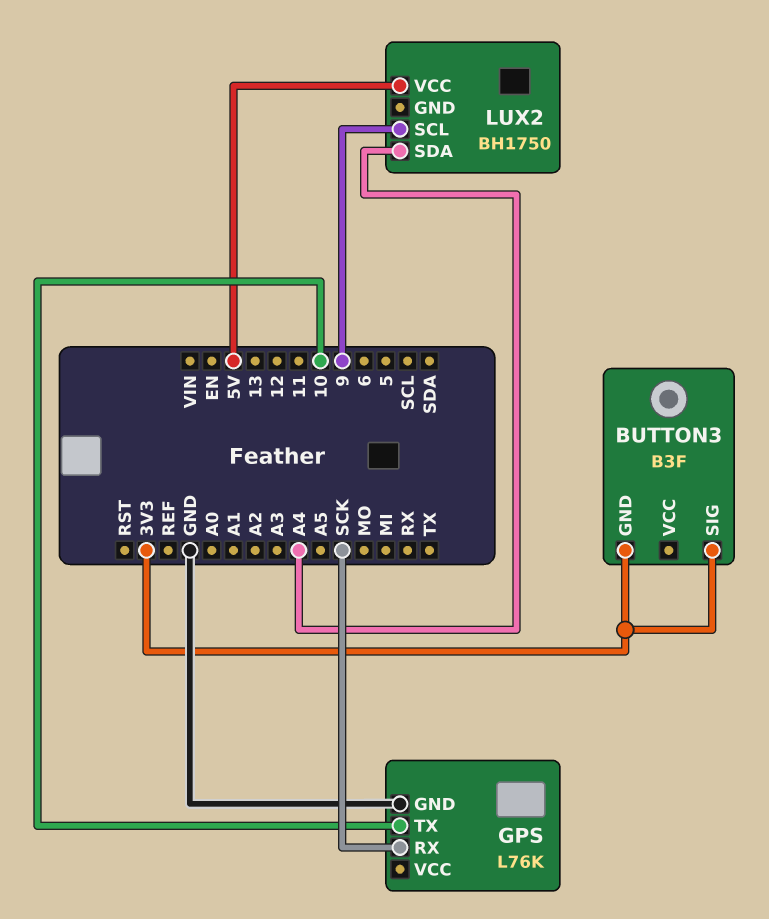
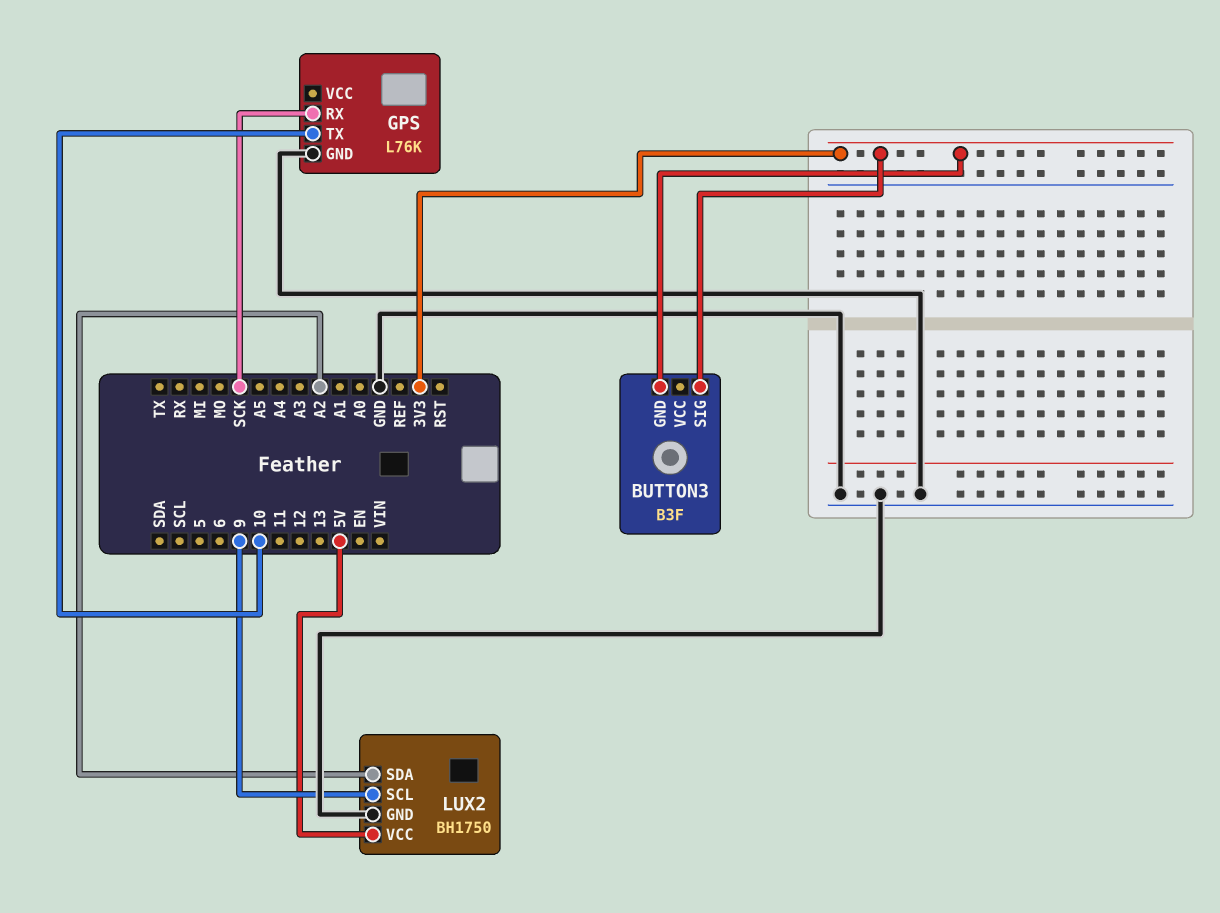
LUX2 pin GND: none -> GND
LUX2 pin SDA: A4 -> A2

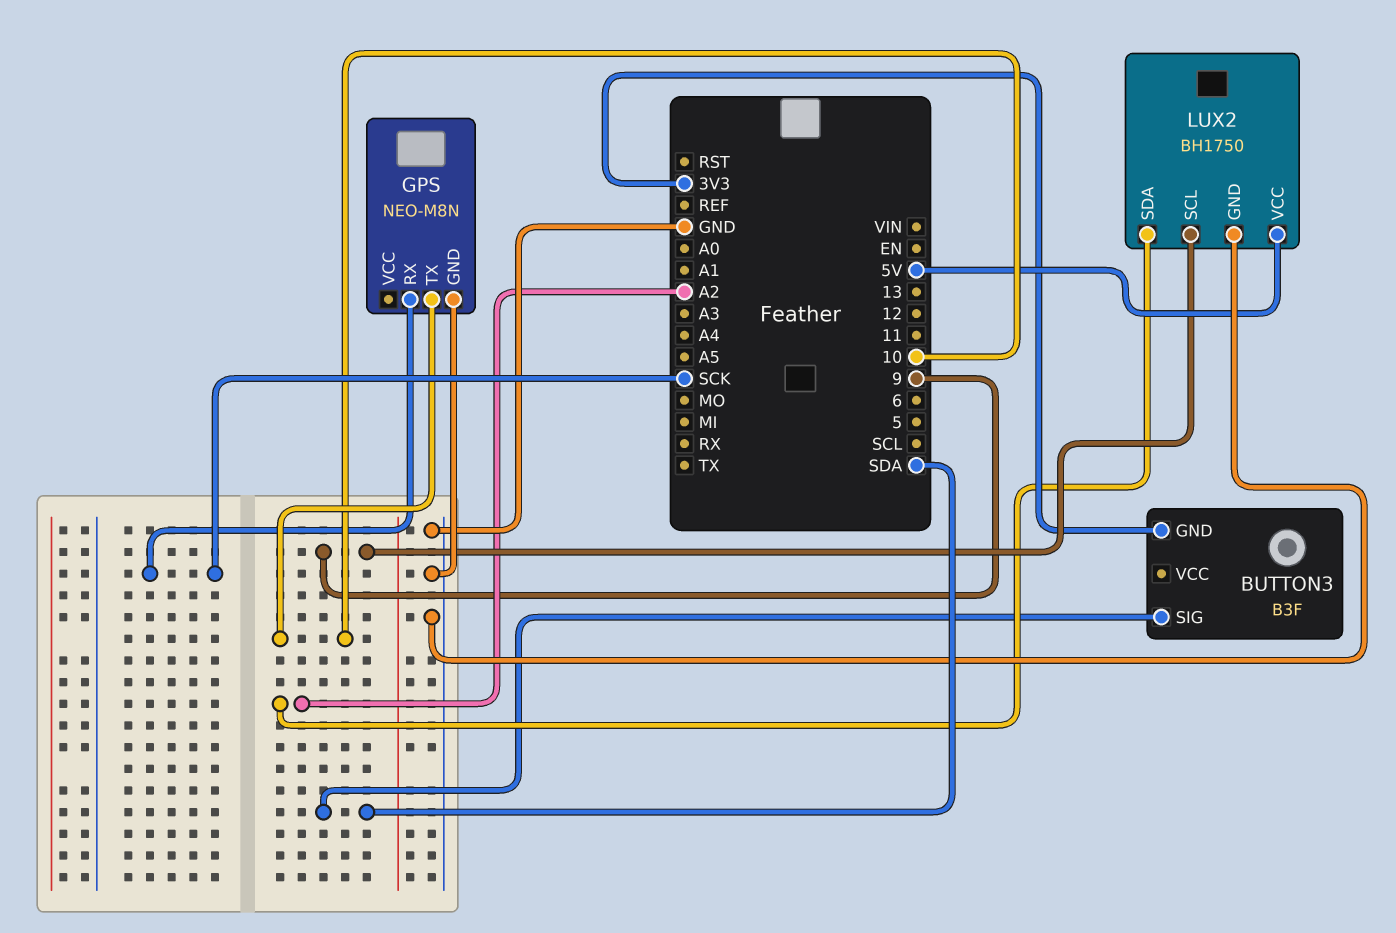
BUTTON3 pin SIG: 3V3 -> SDA
GPS: L76K -> NEO-M8N

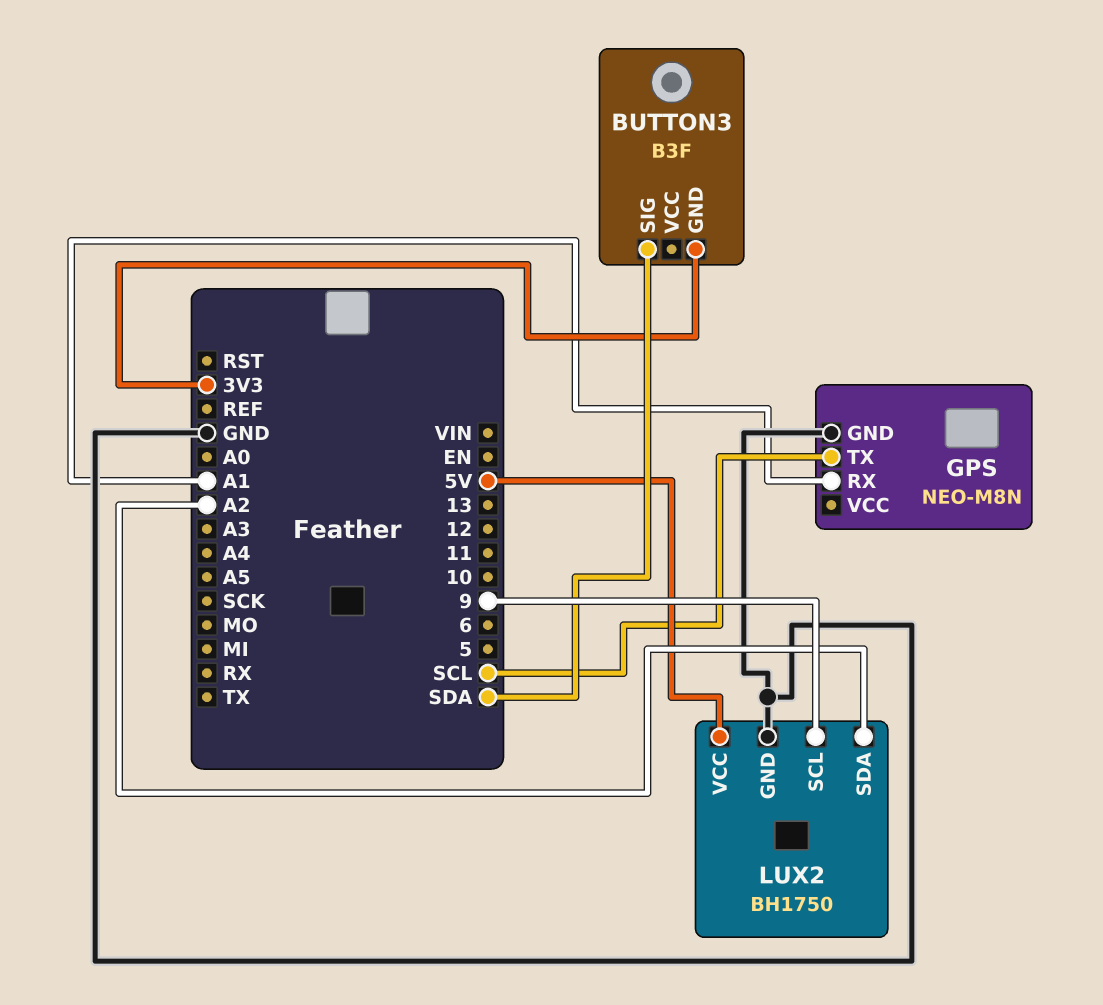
GPS pin RX: SCK -> A1
GPS pin TX: 10 -> SCL

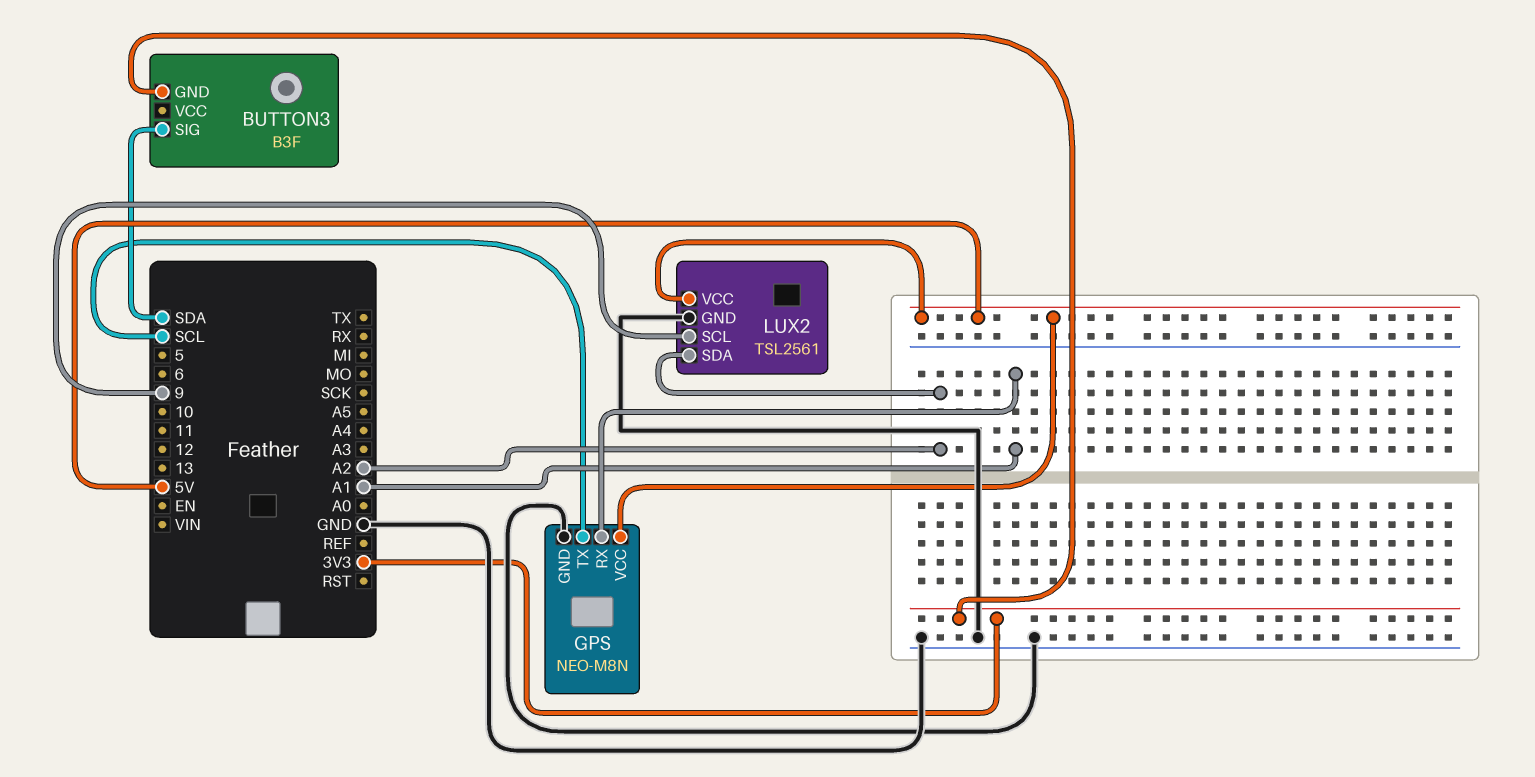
GPS pin VCC: none -> 5V
LUX2: BH1750 -> TSL2561

